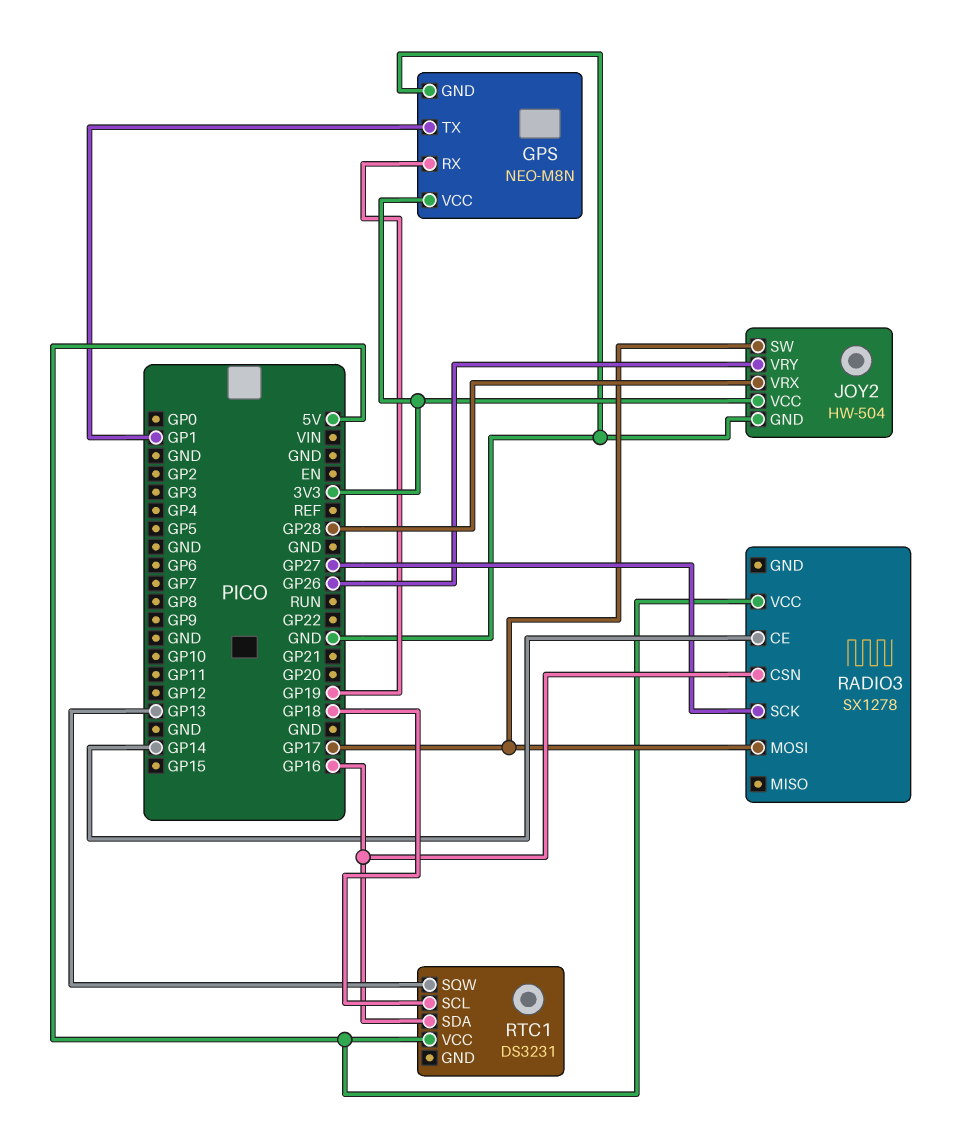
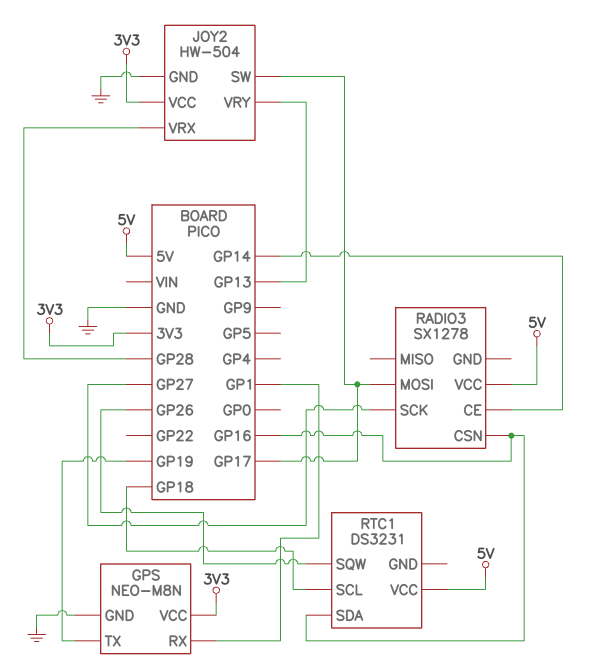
GPS pin RX: GP19 -> GP1
GPS pin TX: GP1 -> GP19
JOY2 pin VRY: GP26 -> GP13
RTC1 pin SQW: GP13 -> GP26

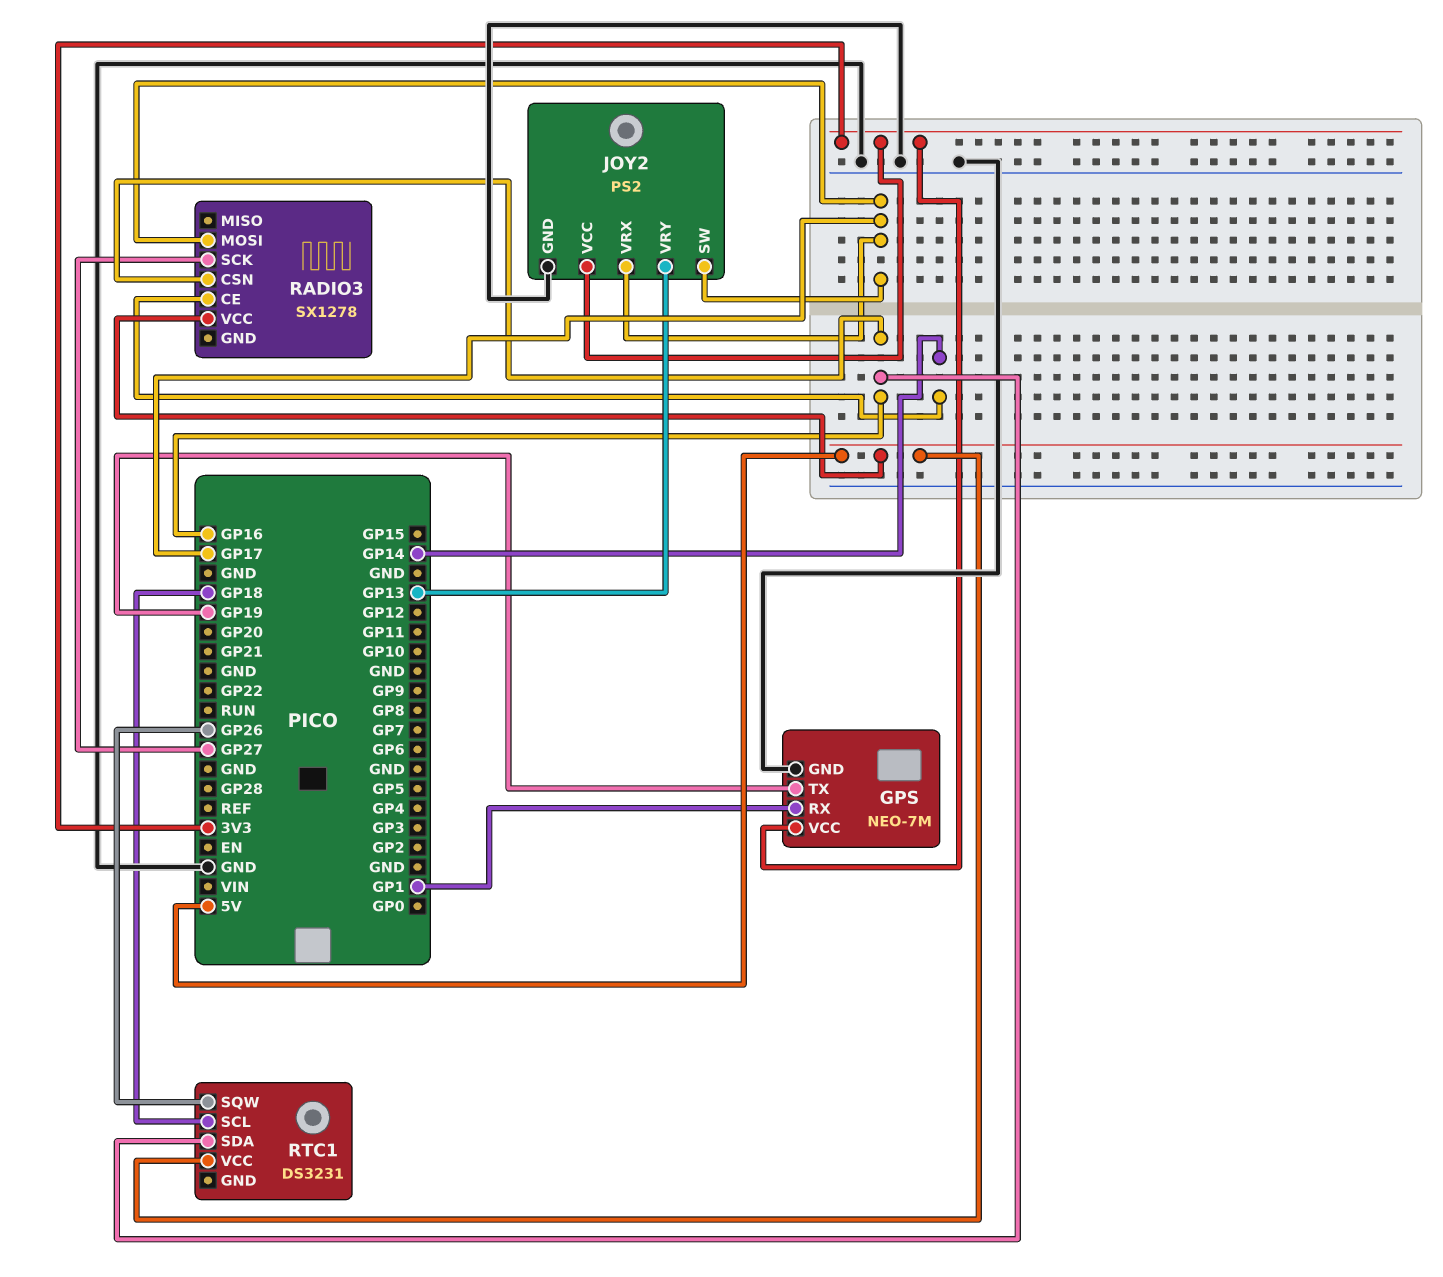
GPS: NEO-M8N -> NEO-7M
JOY2: HW-504 -> PS2
JOY2 pin VRX: GP28 -> GP17

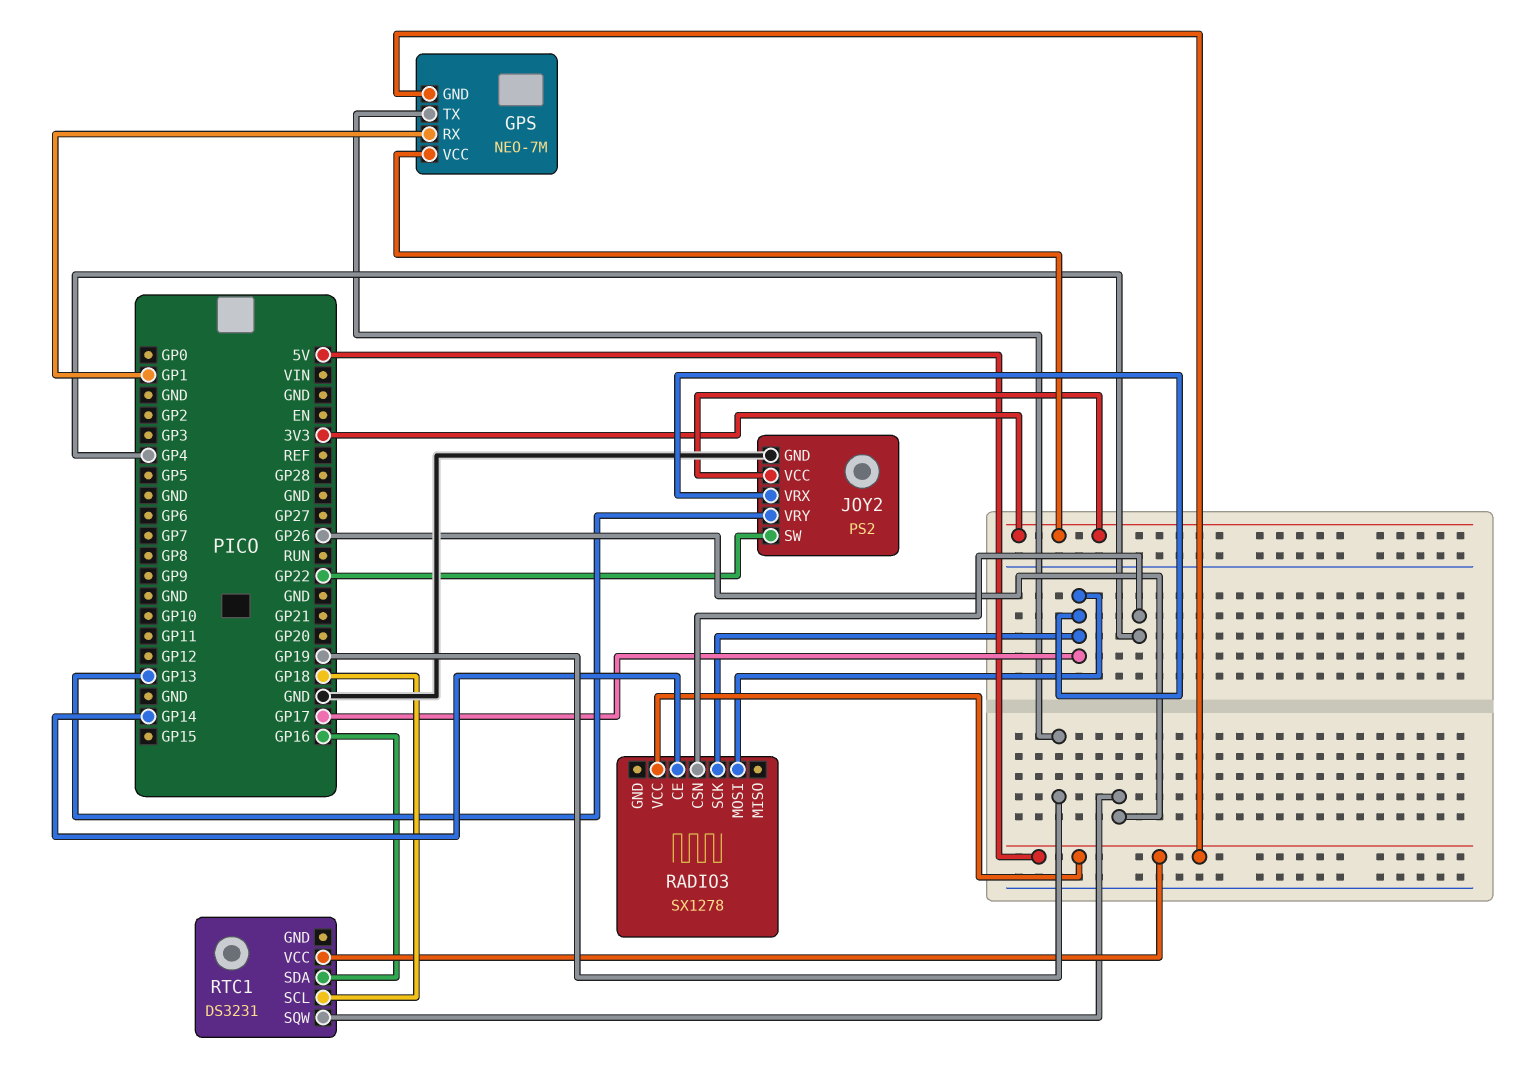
GPS pin GND: GND -> 5V
JOY2 pin SW: GP17 -> GP22
RADIO3 pin CSN: GP16 -> GP4
RADIO3 pin SCK: GP27 -> GP17

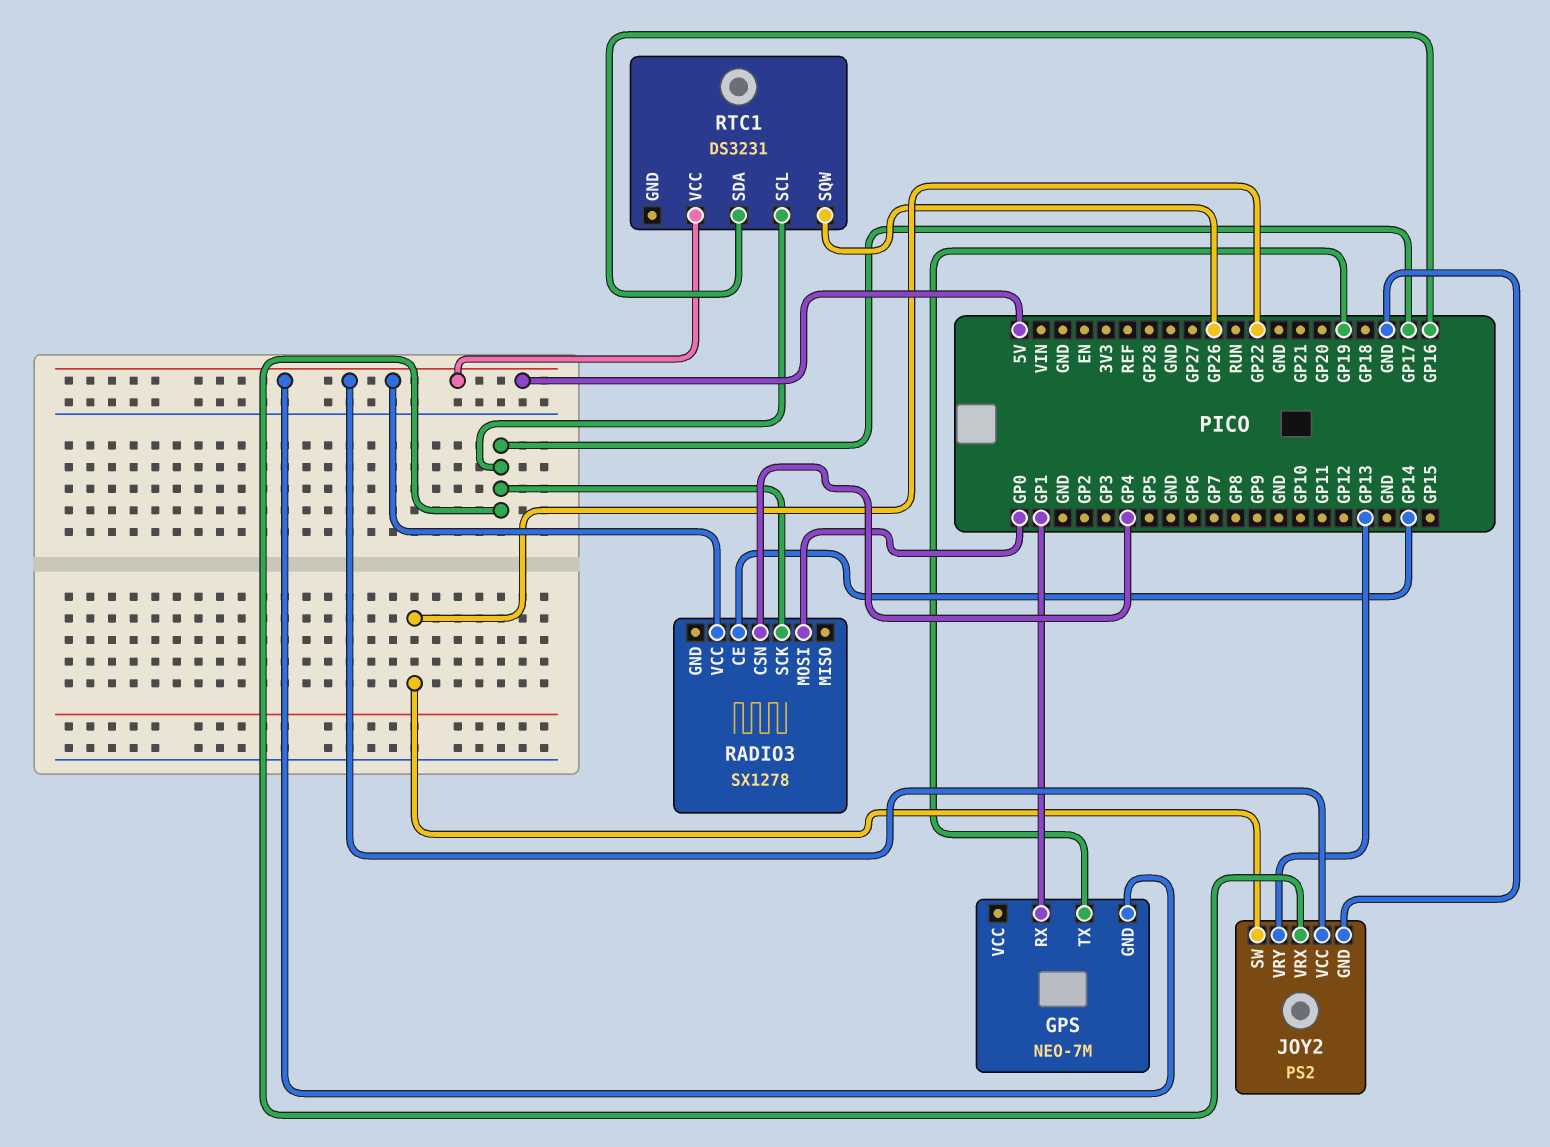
GPS pin VCC: 3V3 -> none
JOY2 pin VCC: 3V3 -> 5V
RADIO3 pin MOSI: GP17 -> GP0
RTC1 pin SCL: GP18 -> GP17

